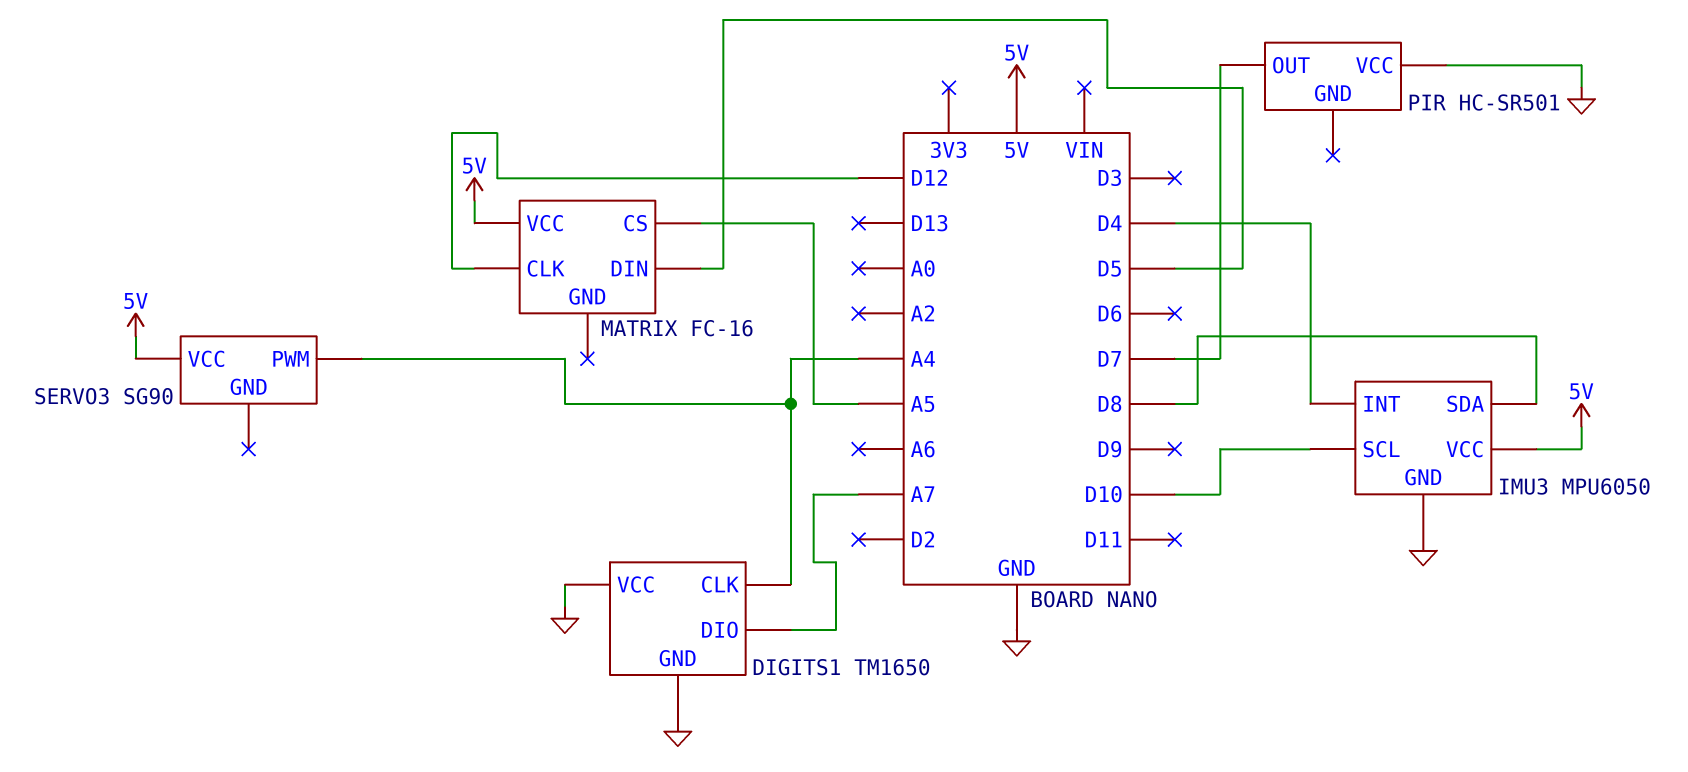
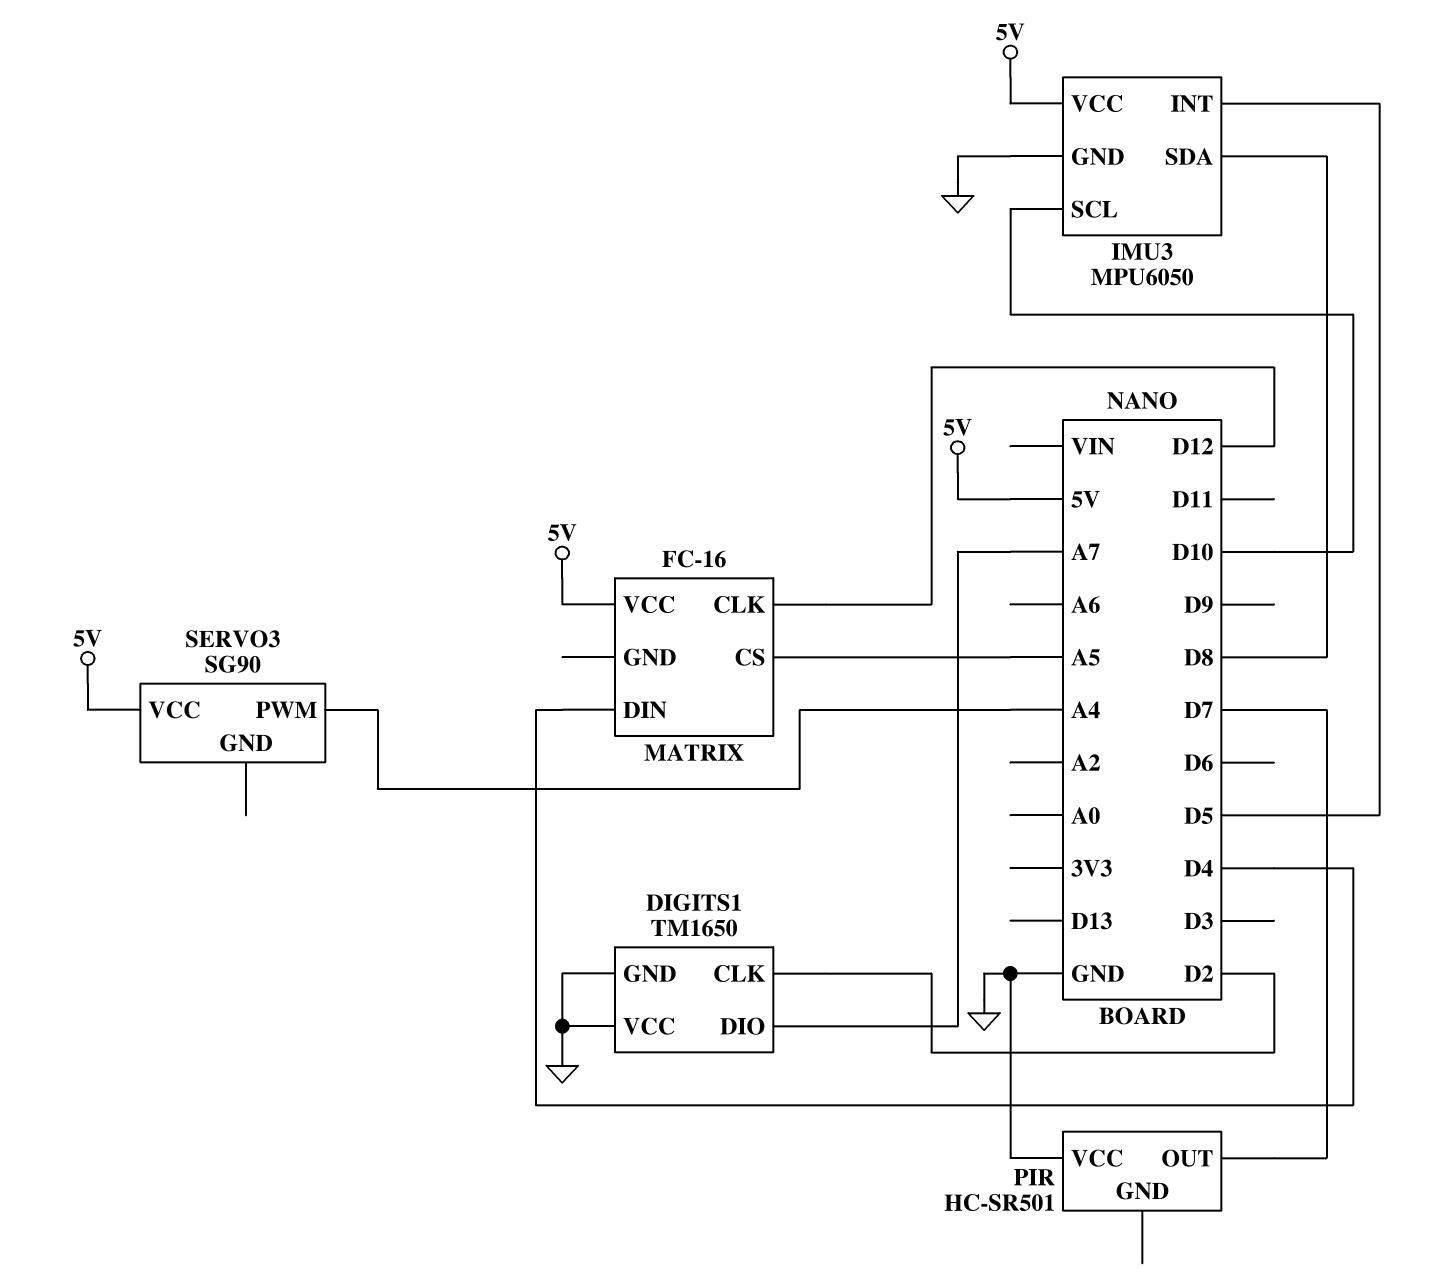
DIGITS1 pin CLK: A4 -> D2
IMU3 pin INT: D4 -> D5
MATRIX pin DIN: D5 -> D4

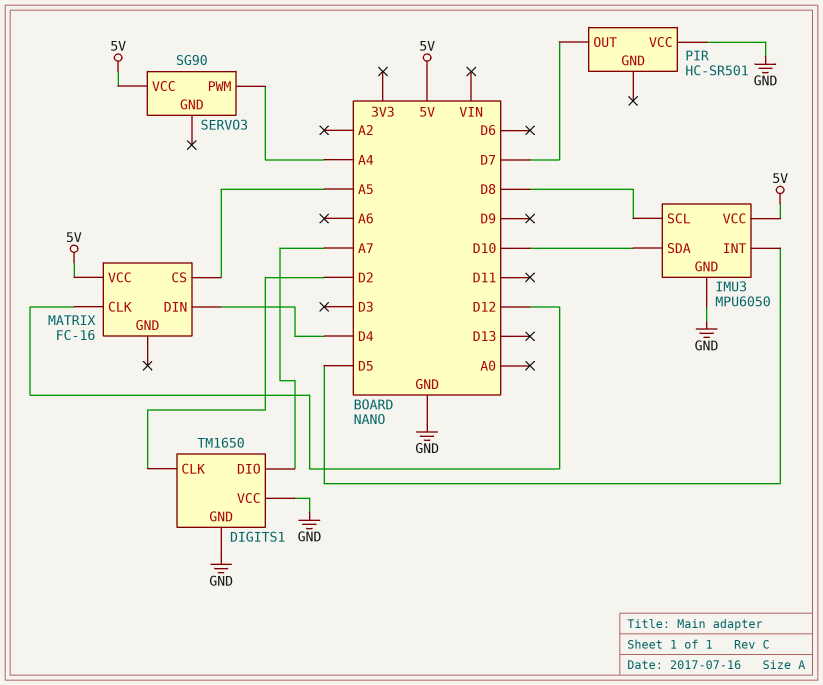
IMU3 pin SCL: D10 -> D8
IMU3 pin SDA: D8 -> D10

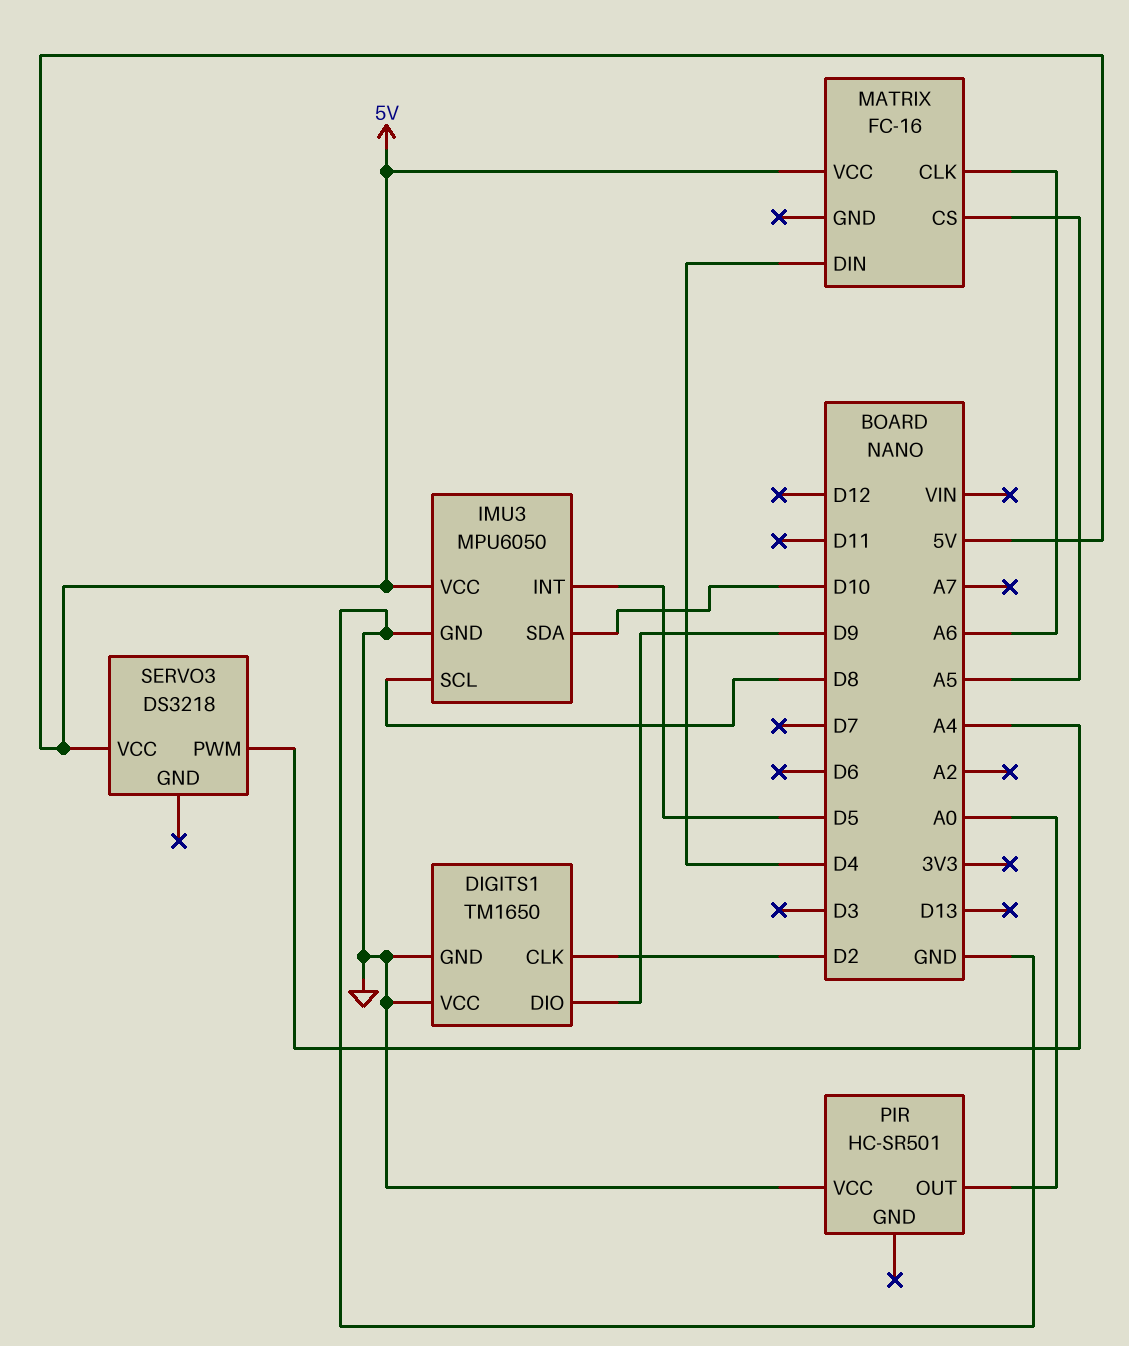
DIGITS1 pin DIO: A7 -> D9
MATRIX pin CLK: D12 -> A6
PIR pin OUT: D7 -> A0
SERVO3: SG90 -> DS3218

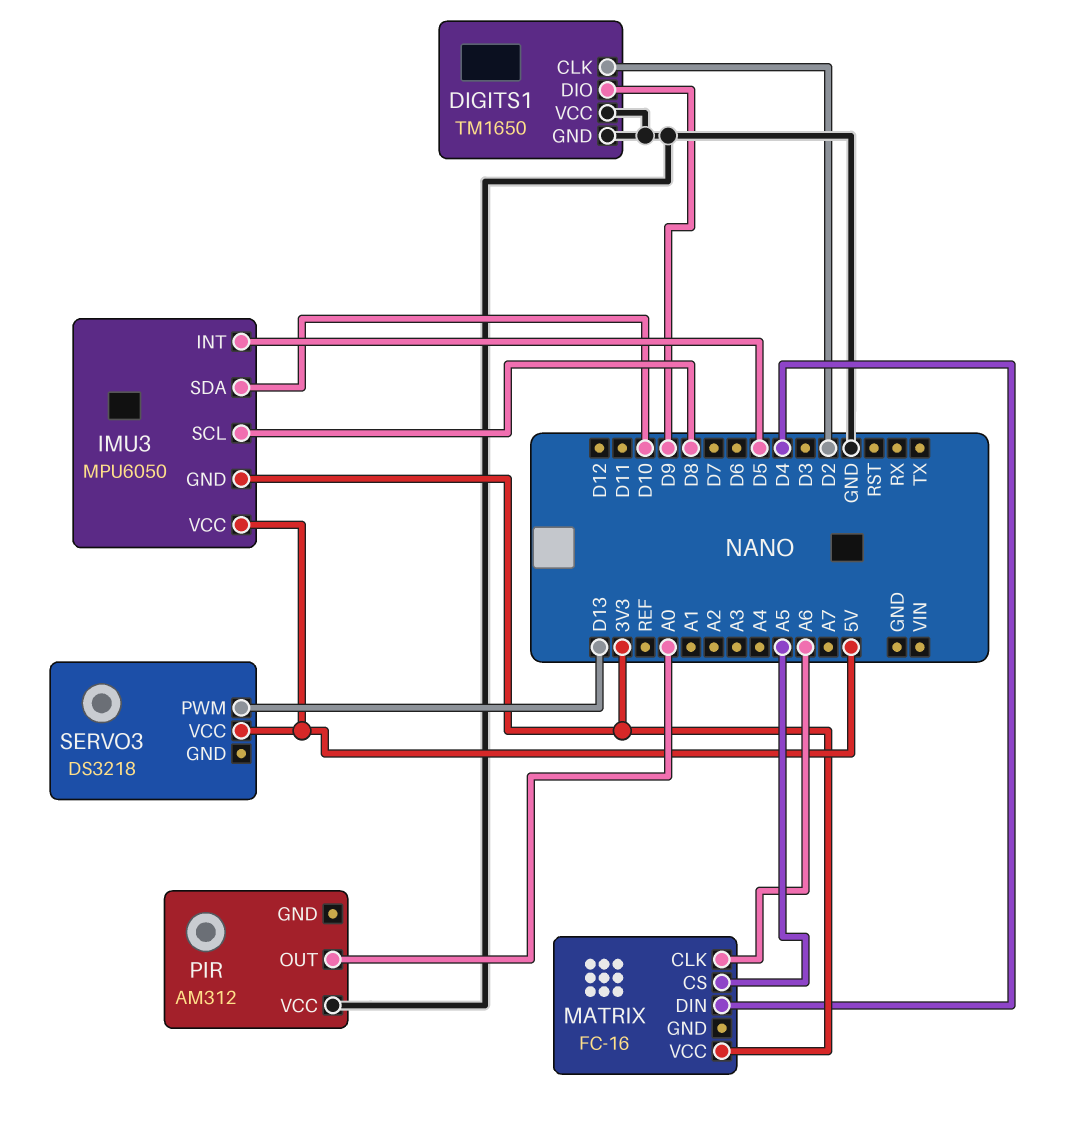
IMU3 pin GND: GND -> 3V3
MATRIX pin VCC: 5V -> 3V3
PIR: HC-SR501 -> AM312
SERVO3 pin PWM: A4 -> D13

